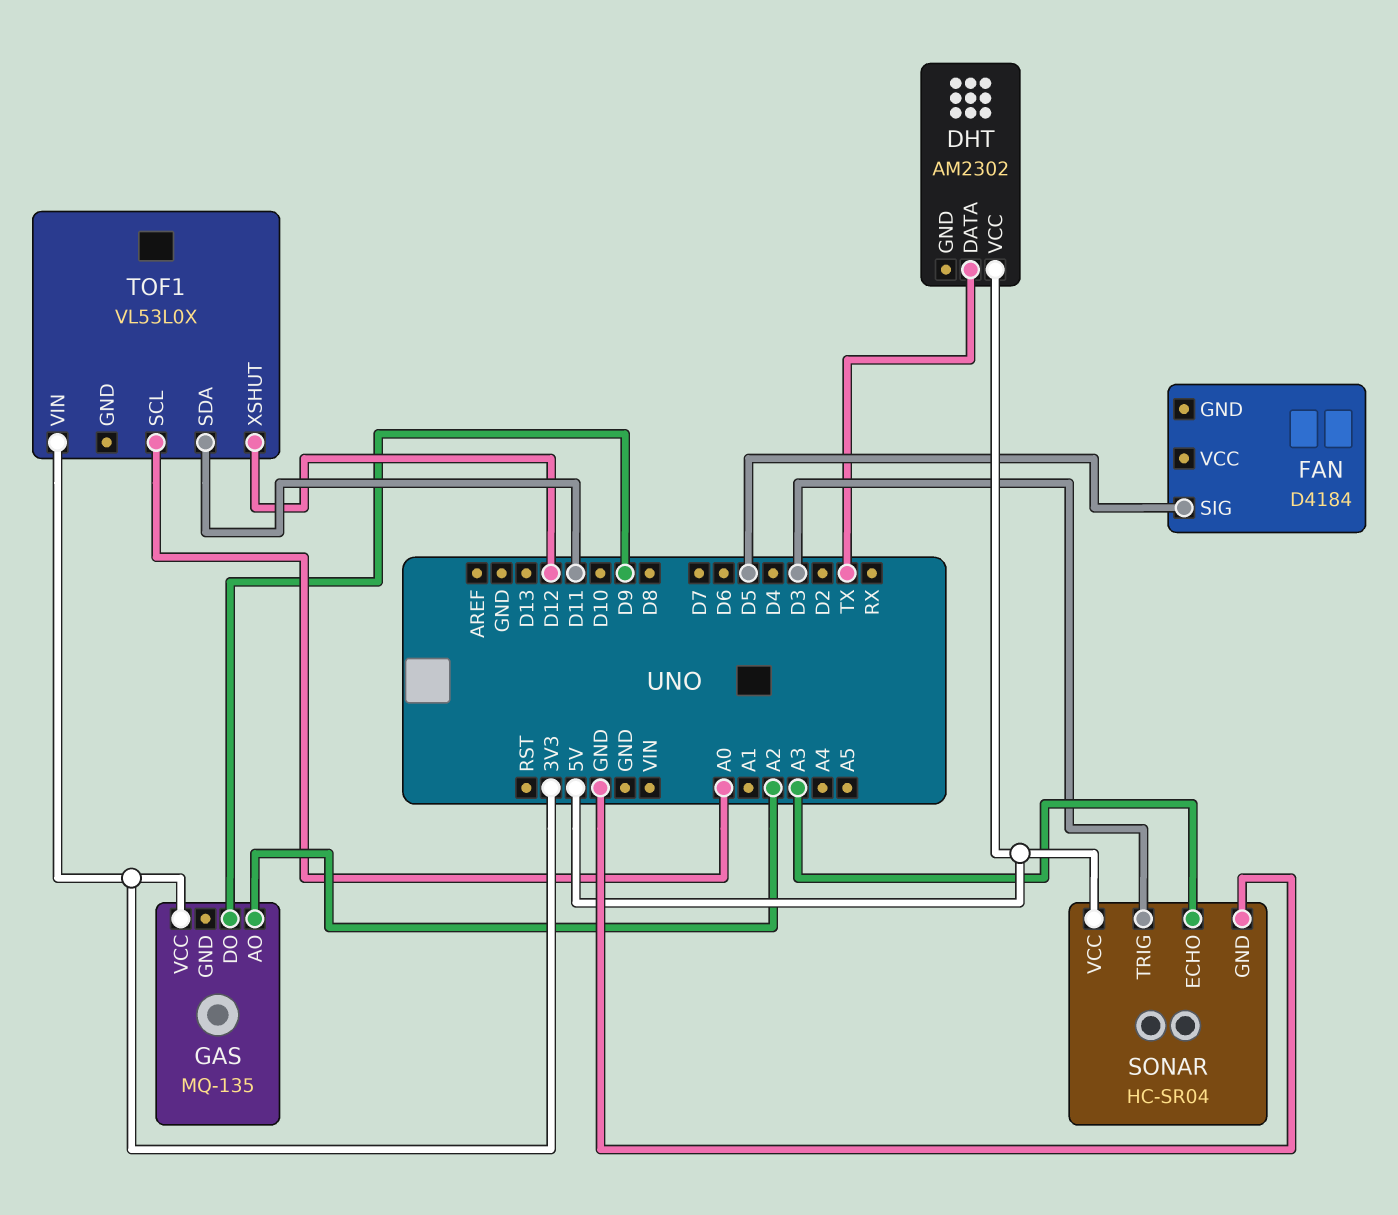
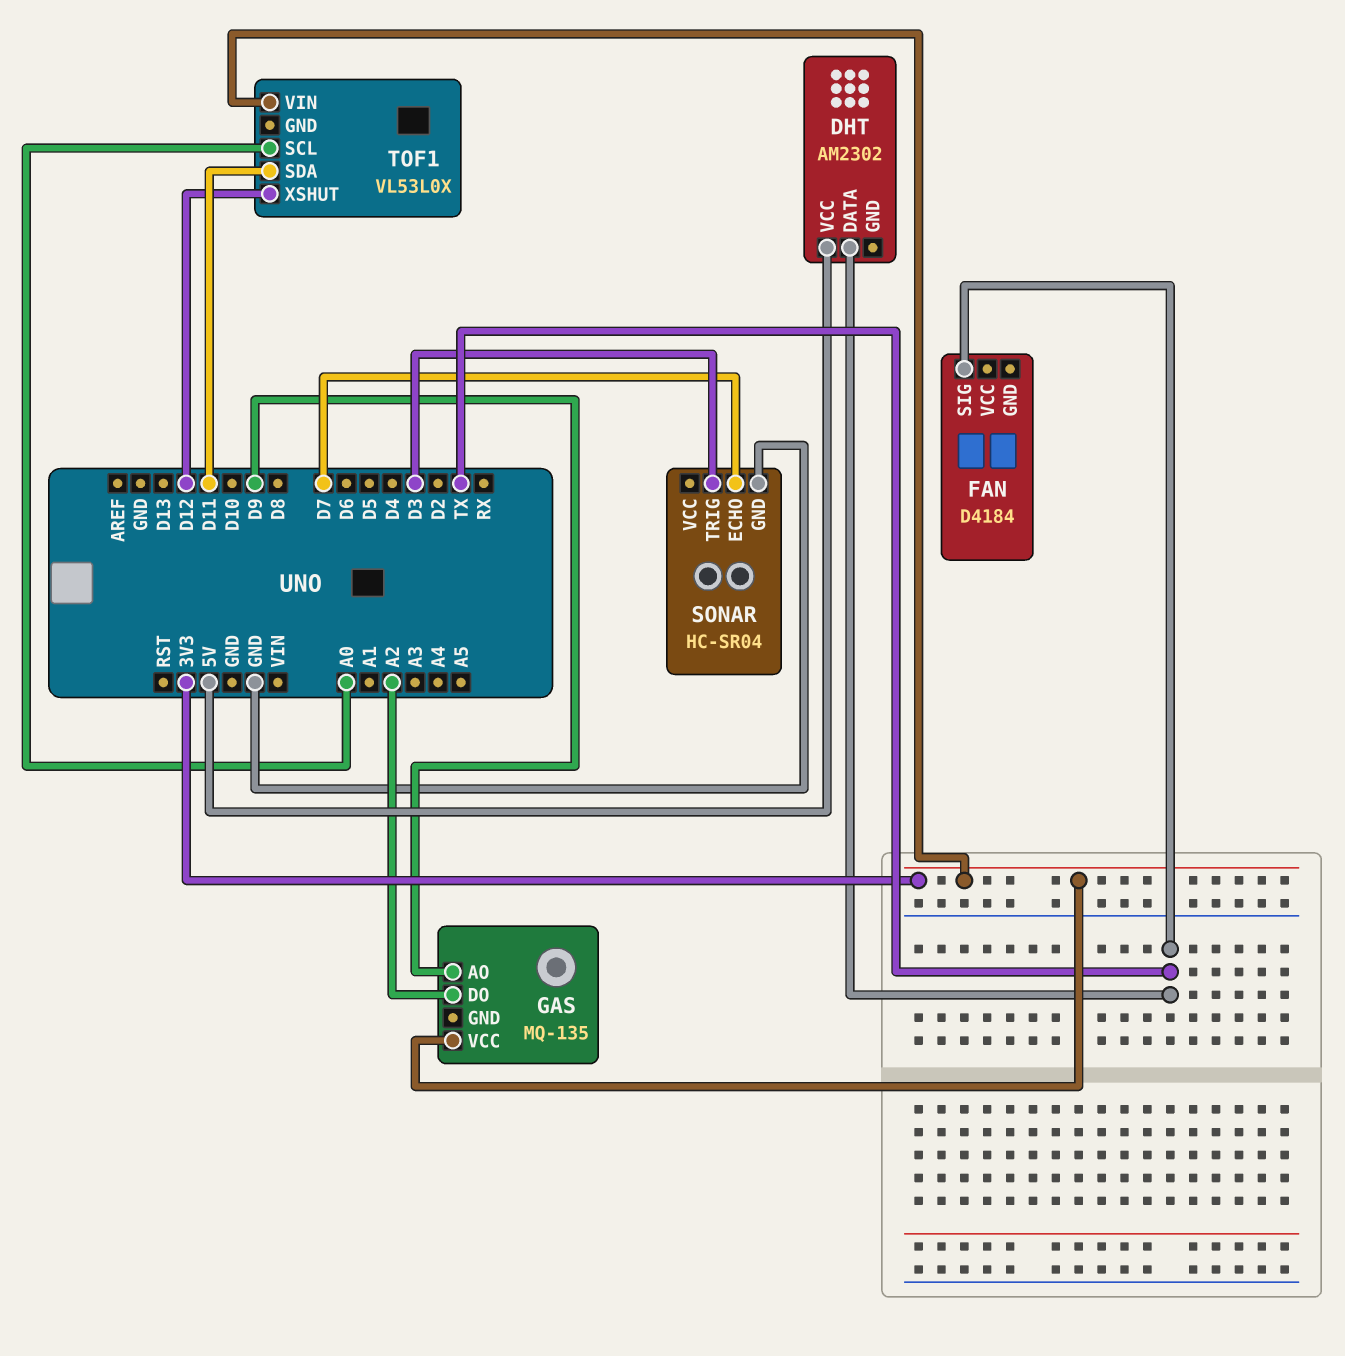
FAN pin SIG: D5 -> TX
GAS pin AO: A2 -> D9
GAS pin DO: D9 -> A2
SONAR pin ECHO: A3 -> D7
SONAR pin VCC: 5V -> none

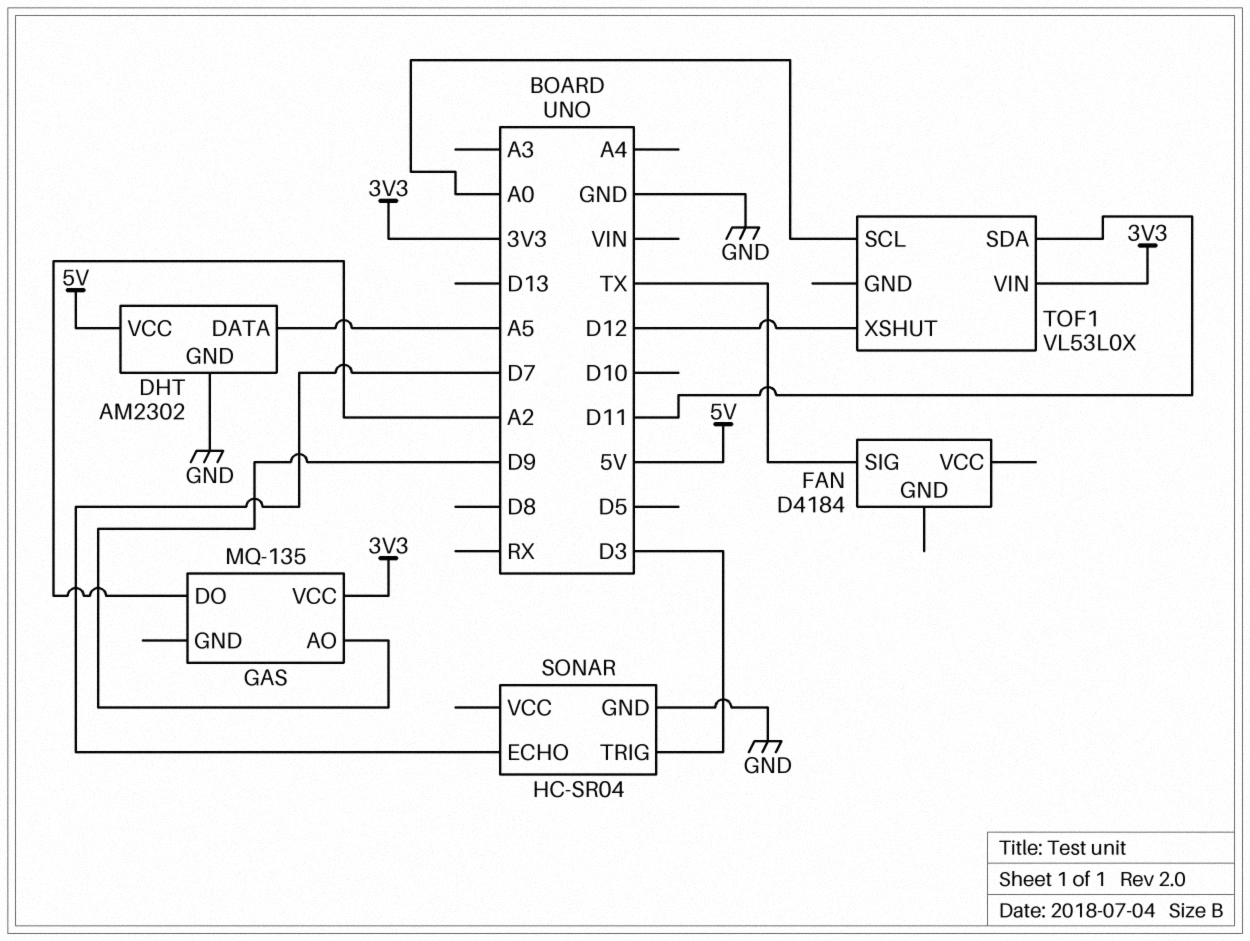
DHT pin DATA: TX -> A5
DHT pin GND: none -> GND

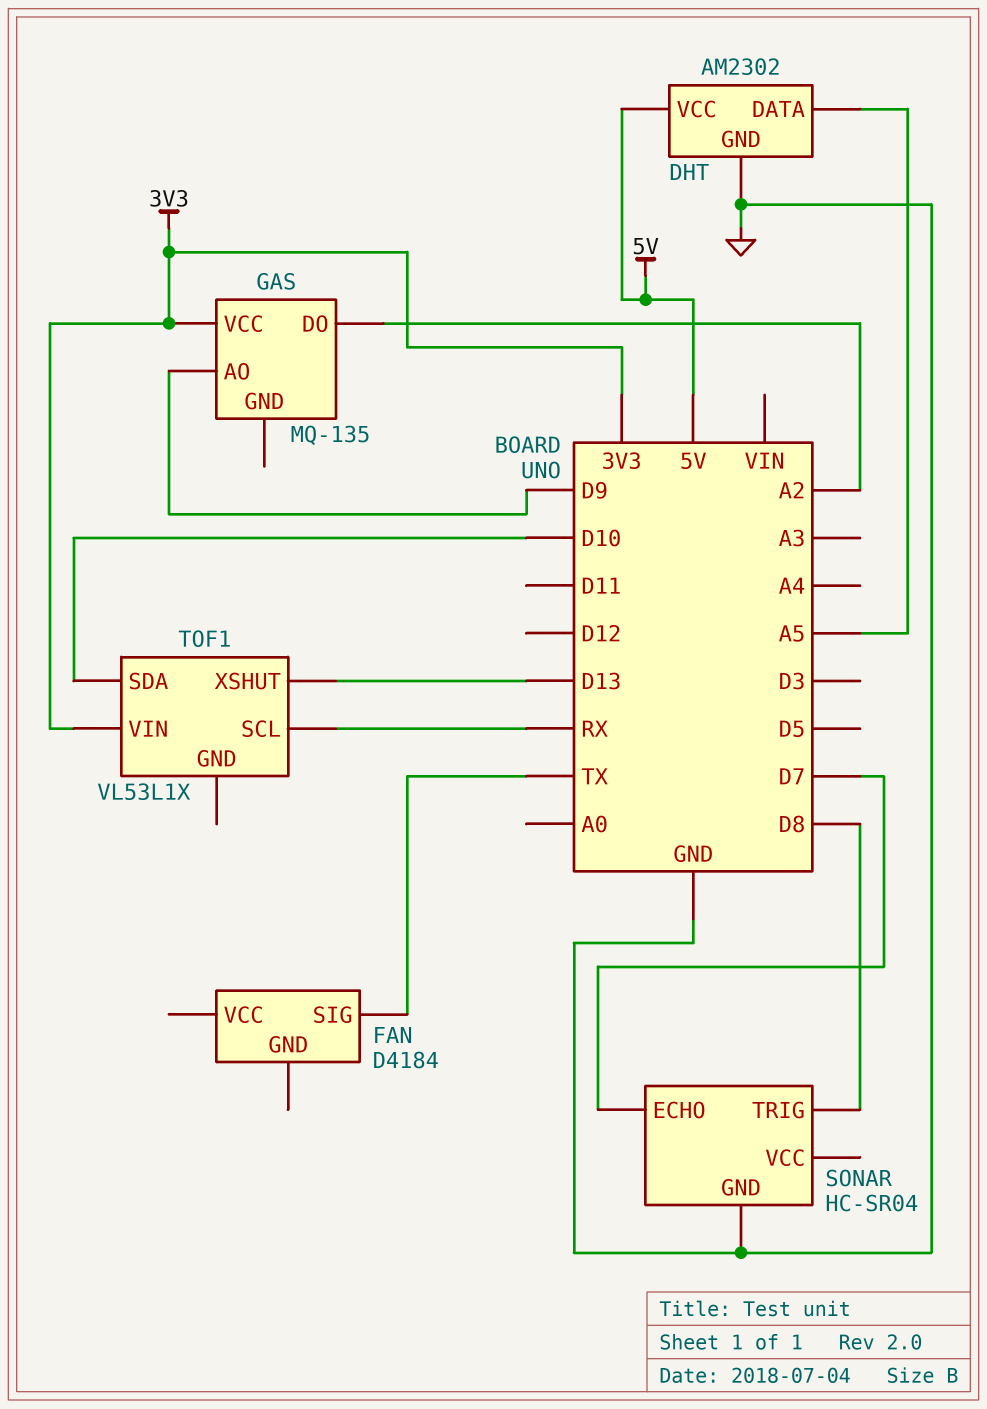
SONAR pin TRIG: D3 -> D8
TOF1: VL53L0X -> VL53L1X
TOF1 pin SCL: A0 -> RX
TOF1 pin SDA: D11 -> D10
TOF1 pin XSHUT: D12 -> D13

